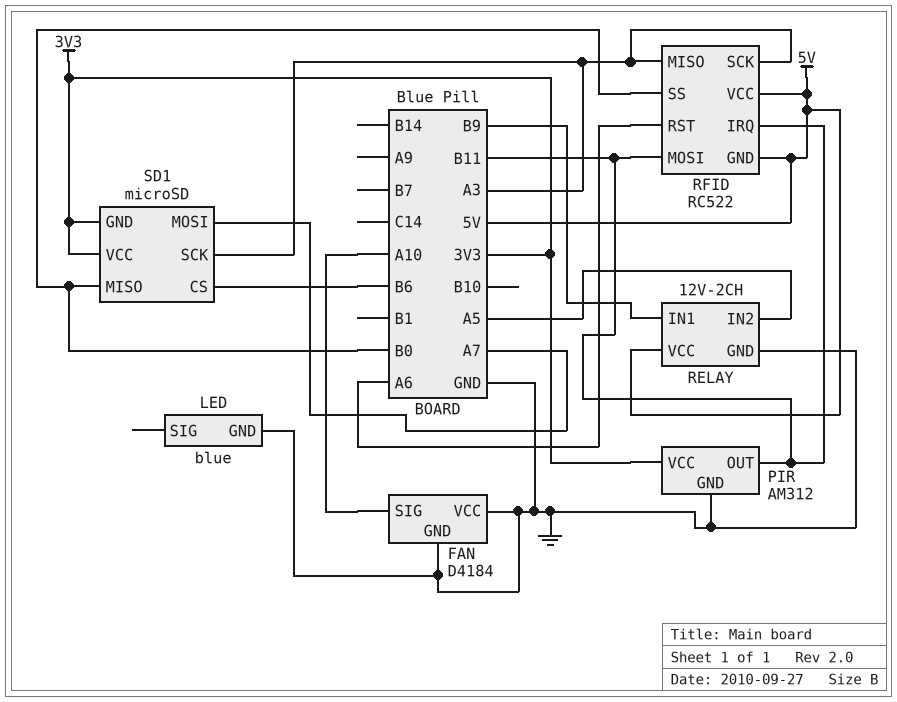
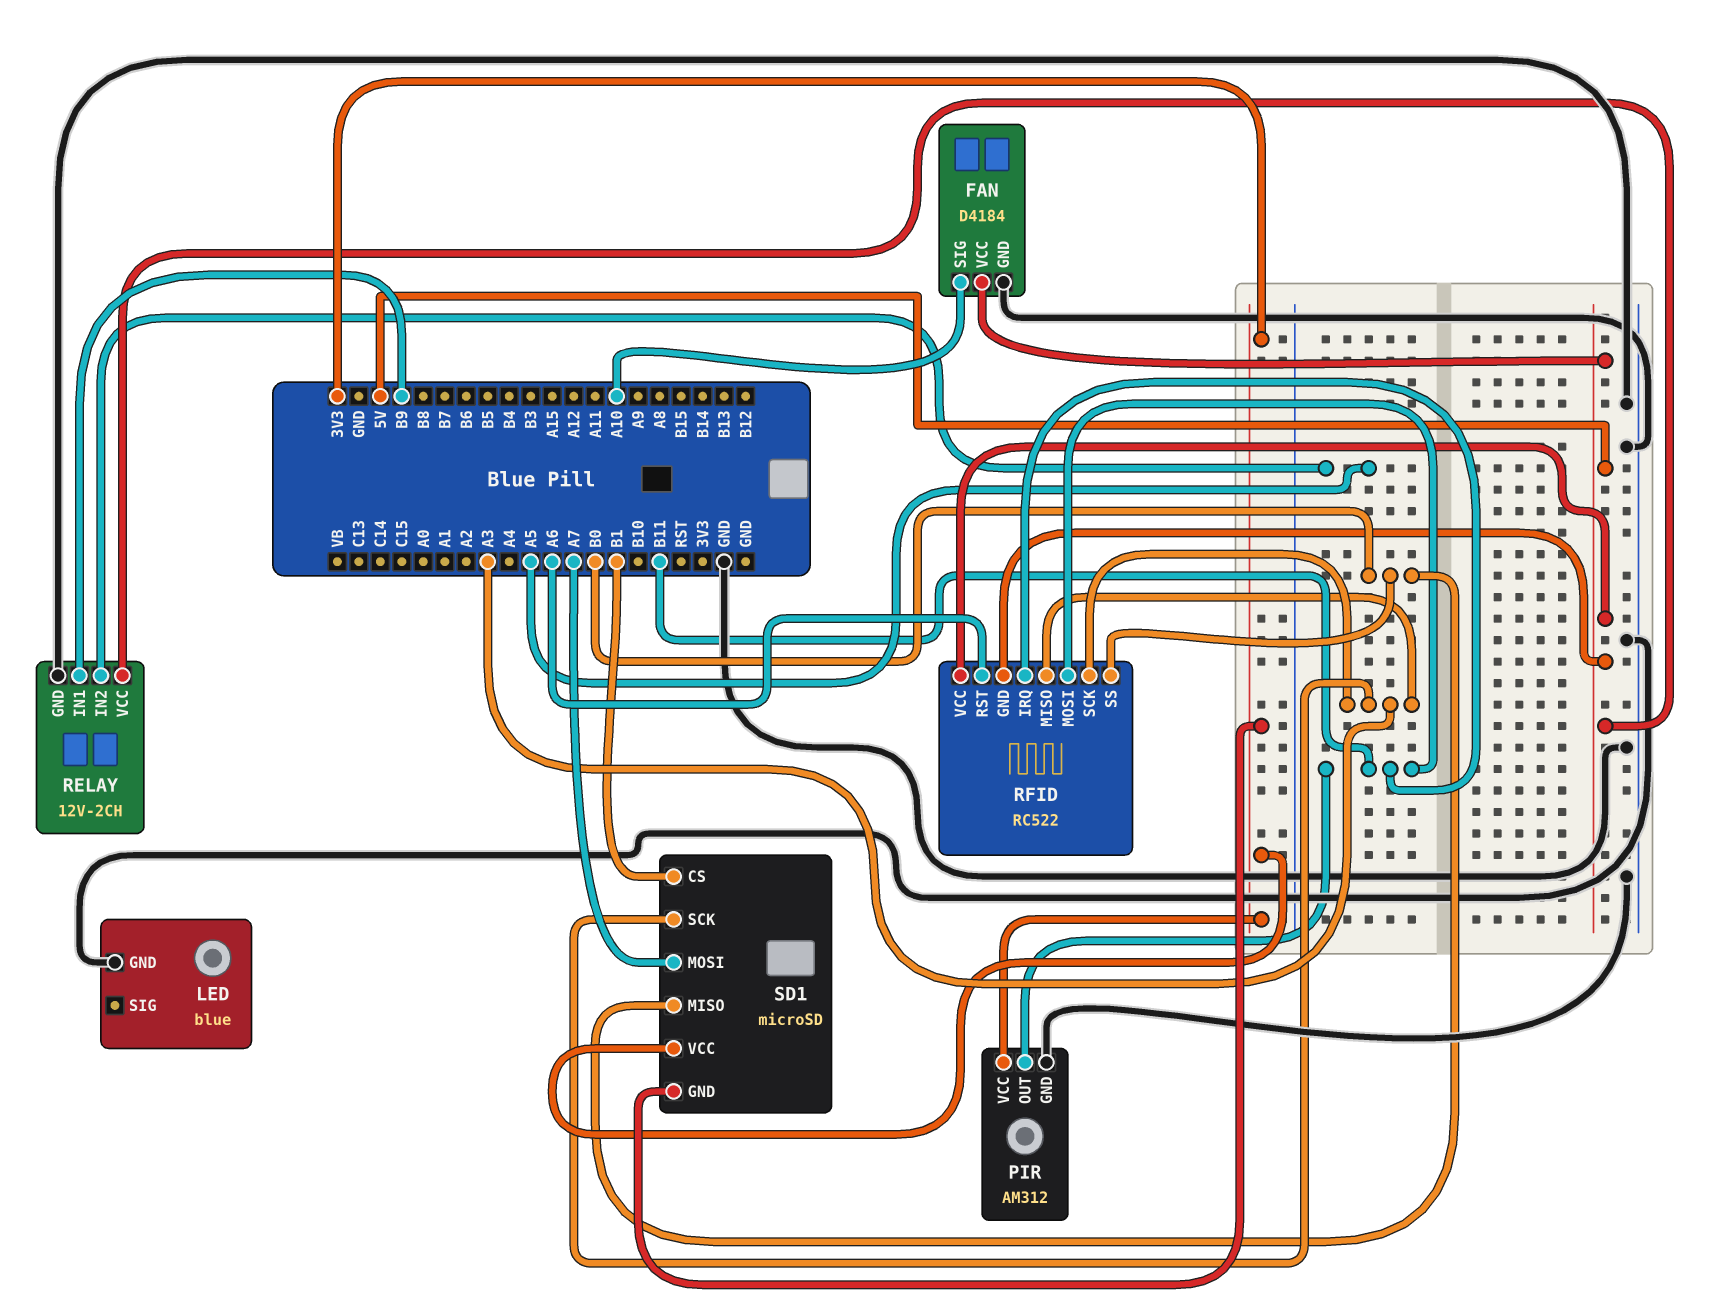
FAN pin VCC: GND -> 5V
SD1 pin CS: B6 -> B1

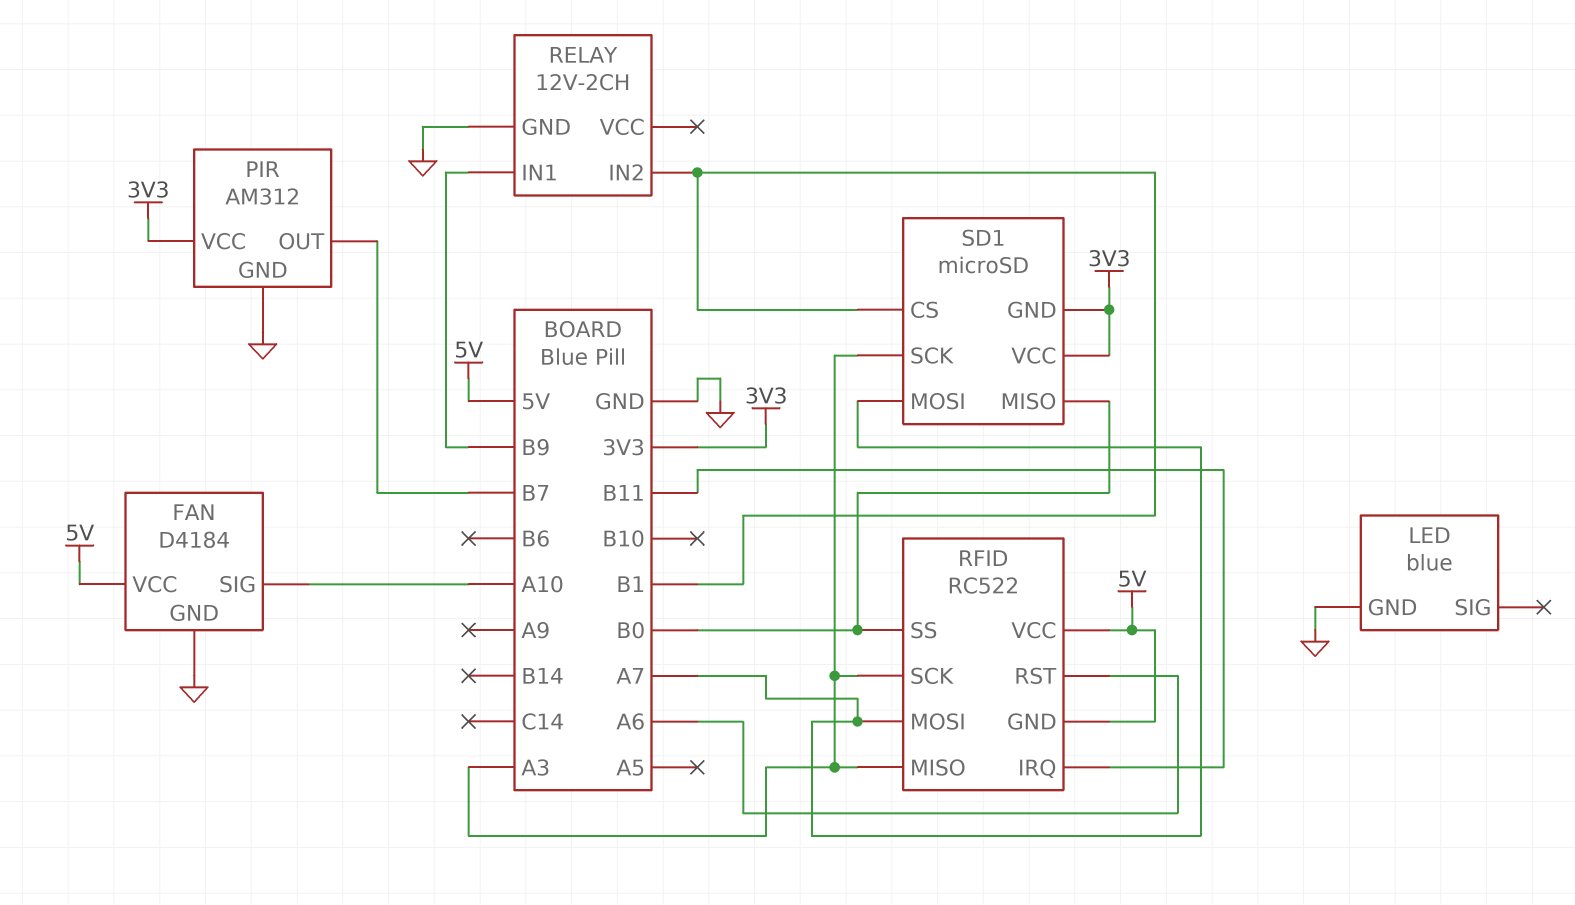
PIR pin OUT: B11 -> B7
RELAY pin IN2: A5 -> B1
RELAY pin VCC: 5V -> none
RFID pin MOSI: B11 -> A7

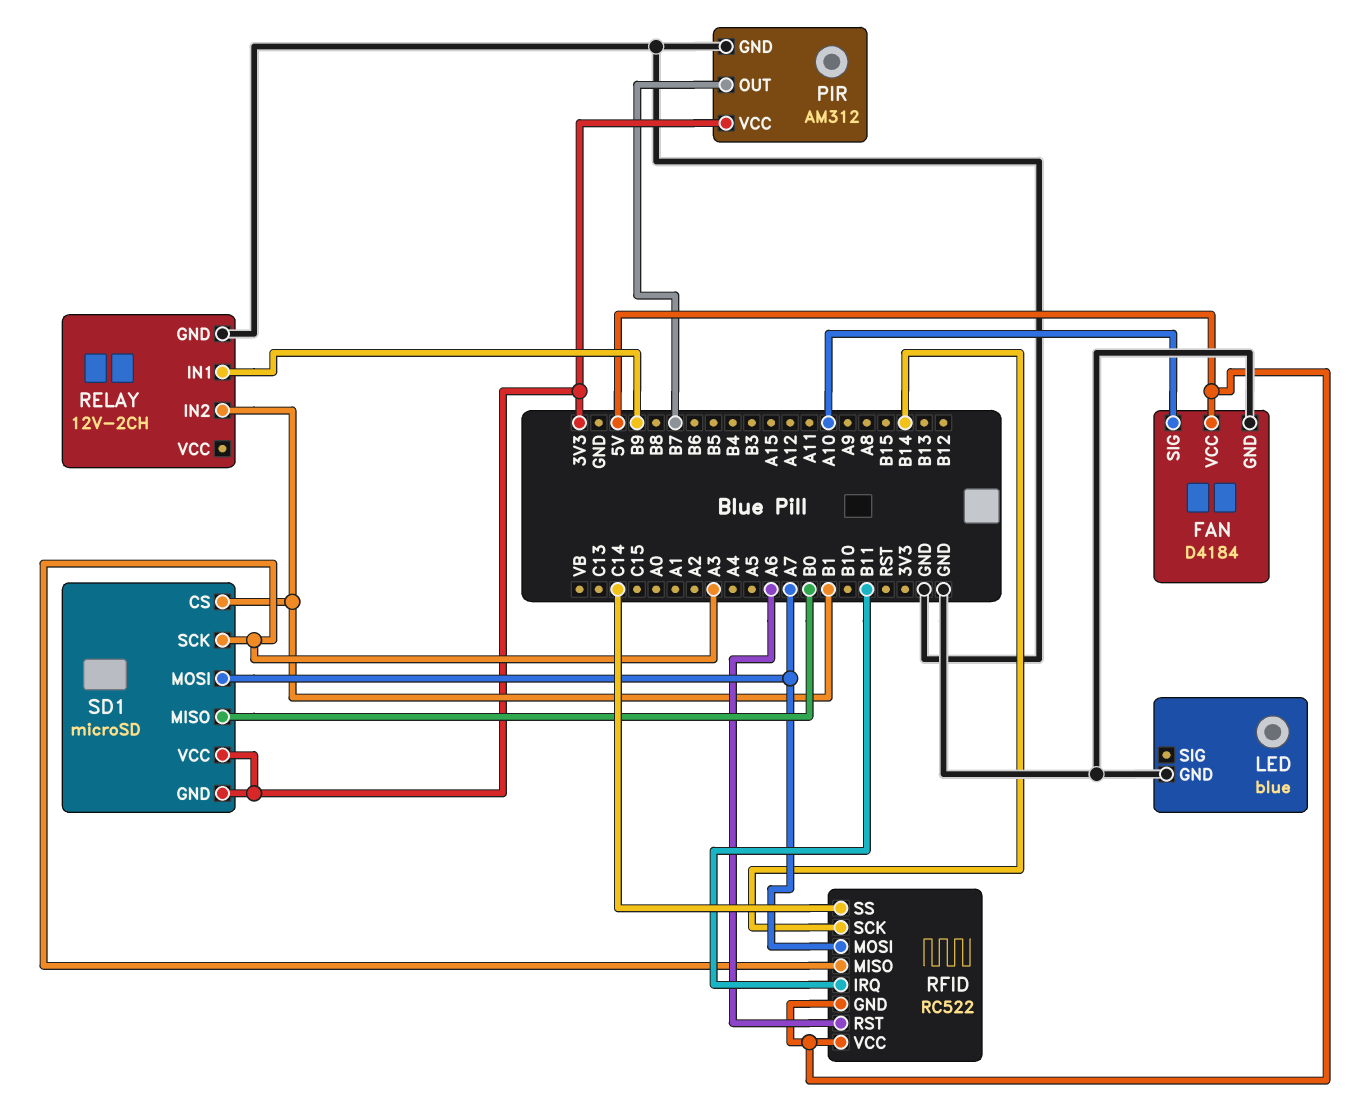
RFID pin SCK: A3 -> B14
RFID pin SS: B0 -> C14

